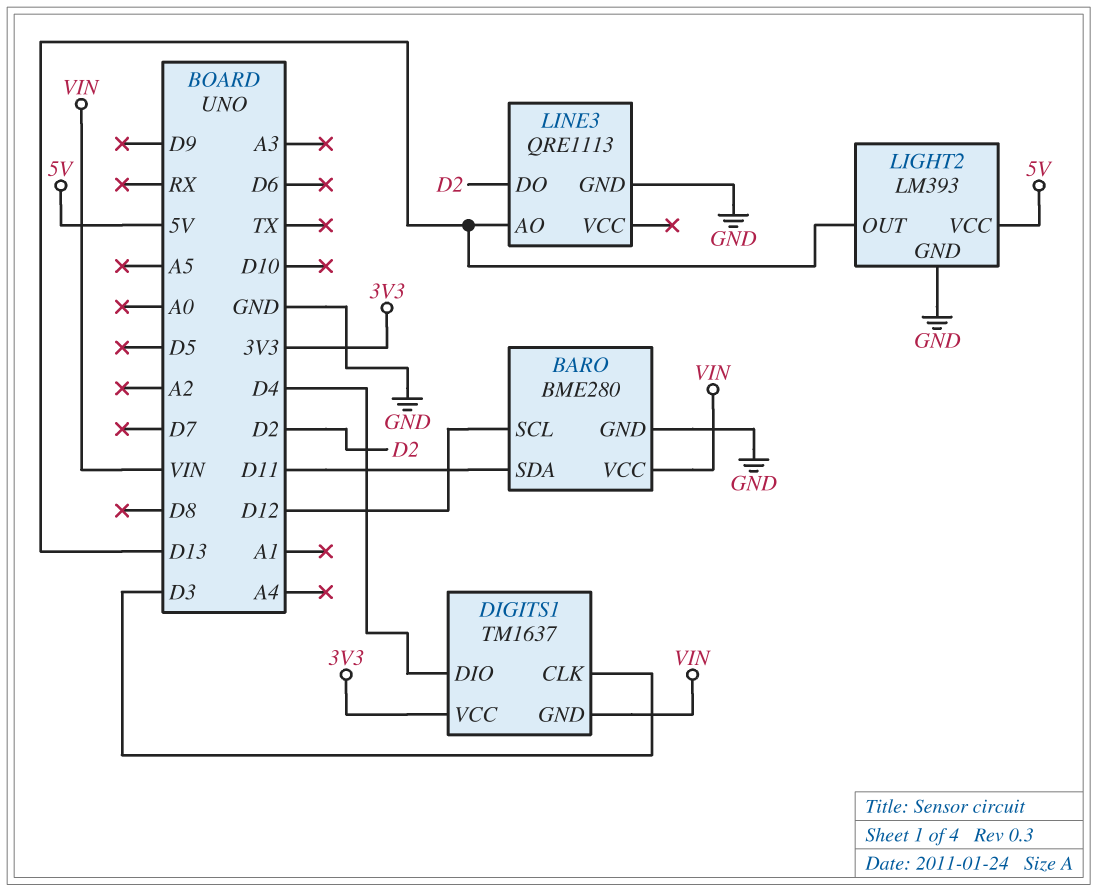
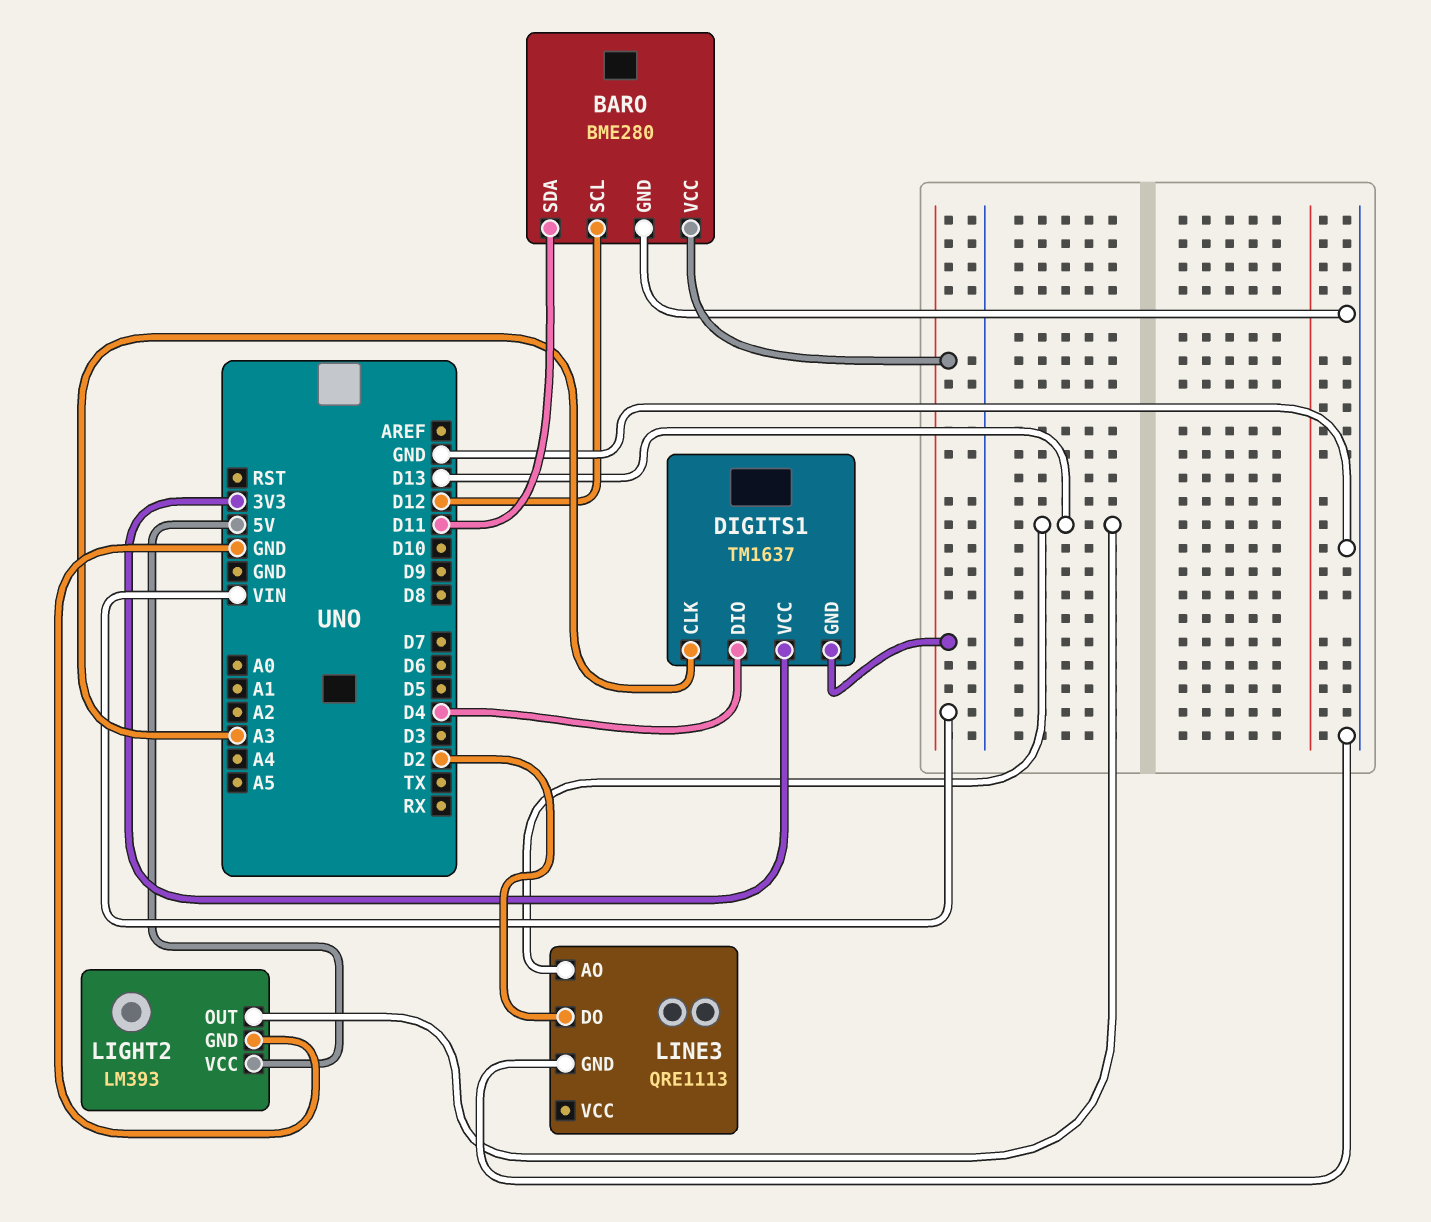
DIGITS1 pin CLK: D3 -> A3

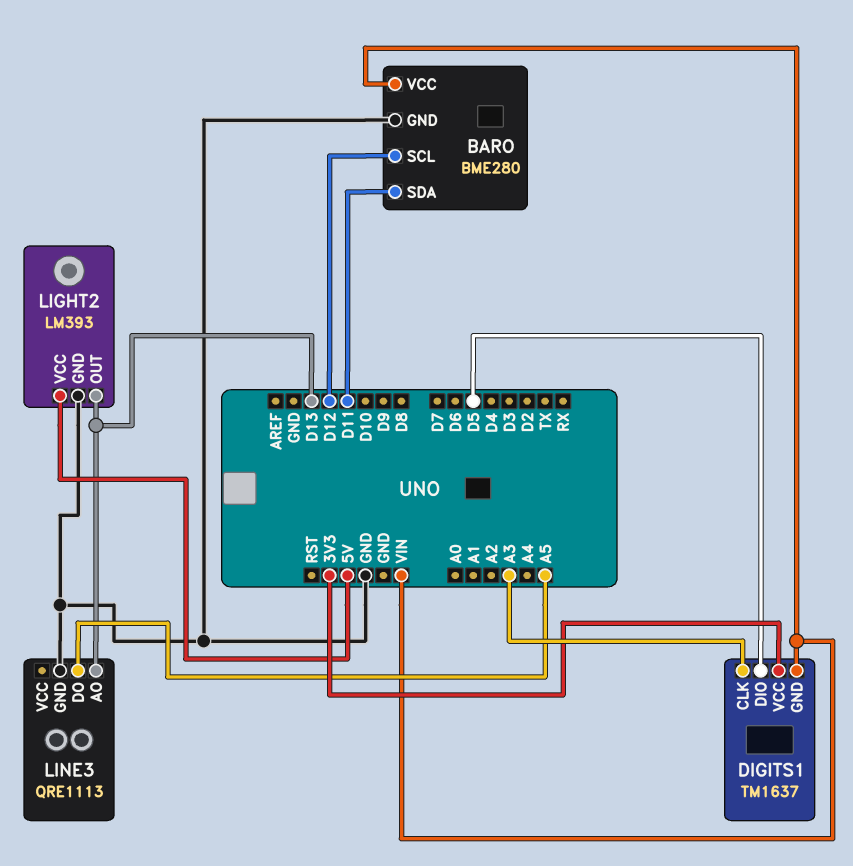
DIGITS1 pin DIO: D4 -> D5
LINE3 pin DO: D2 -> A5

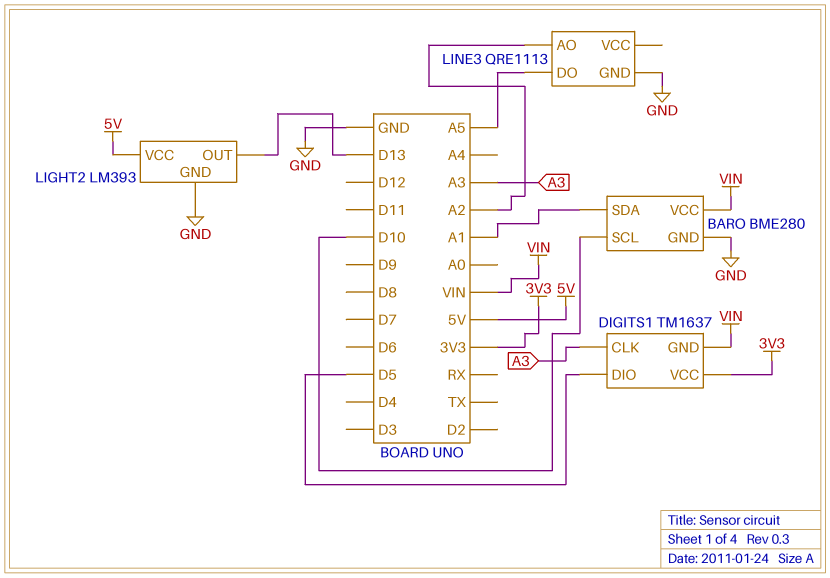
BARO pin SCL: D12 -> D10
BARO pin SDA: D11 -> A1
LINE3 pin AO: D13 -> A2

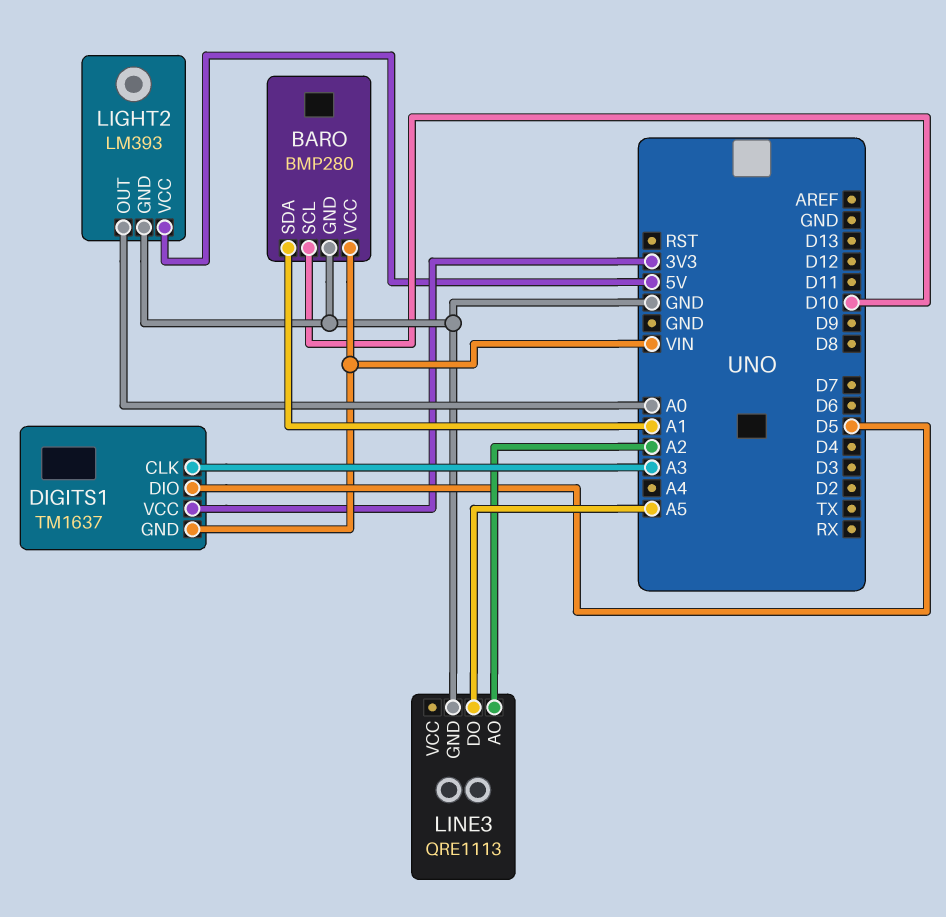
BARO: BME280 -> BMP280
LIGHT2 pin OUT: D13 -> A0

